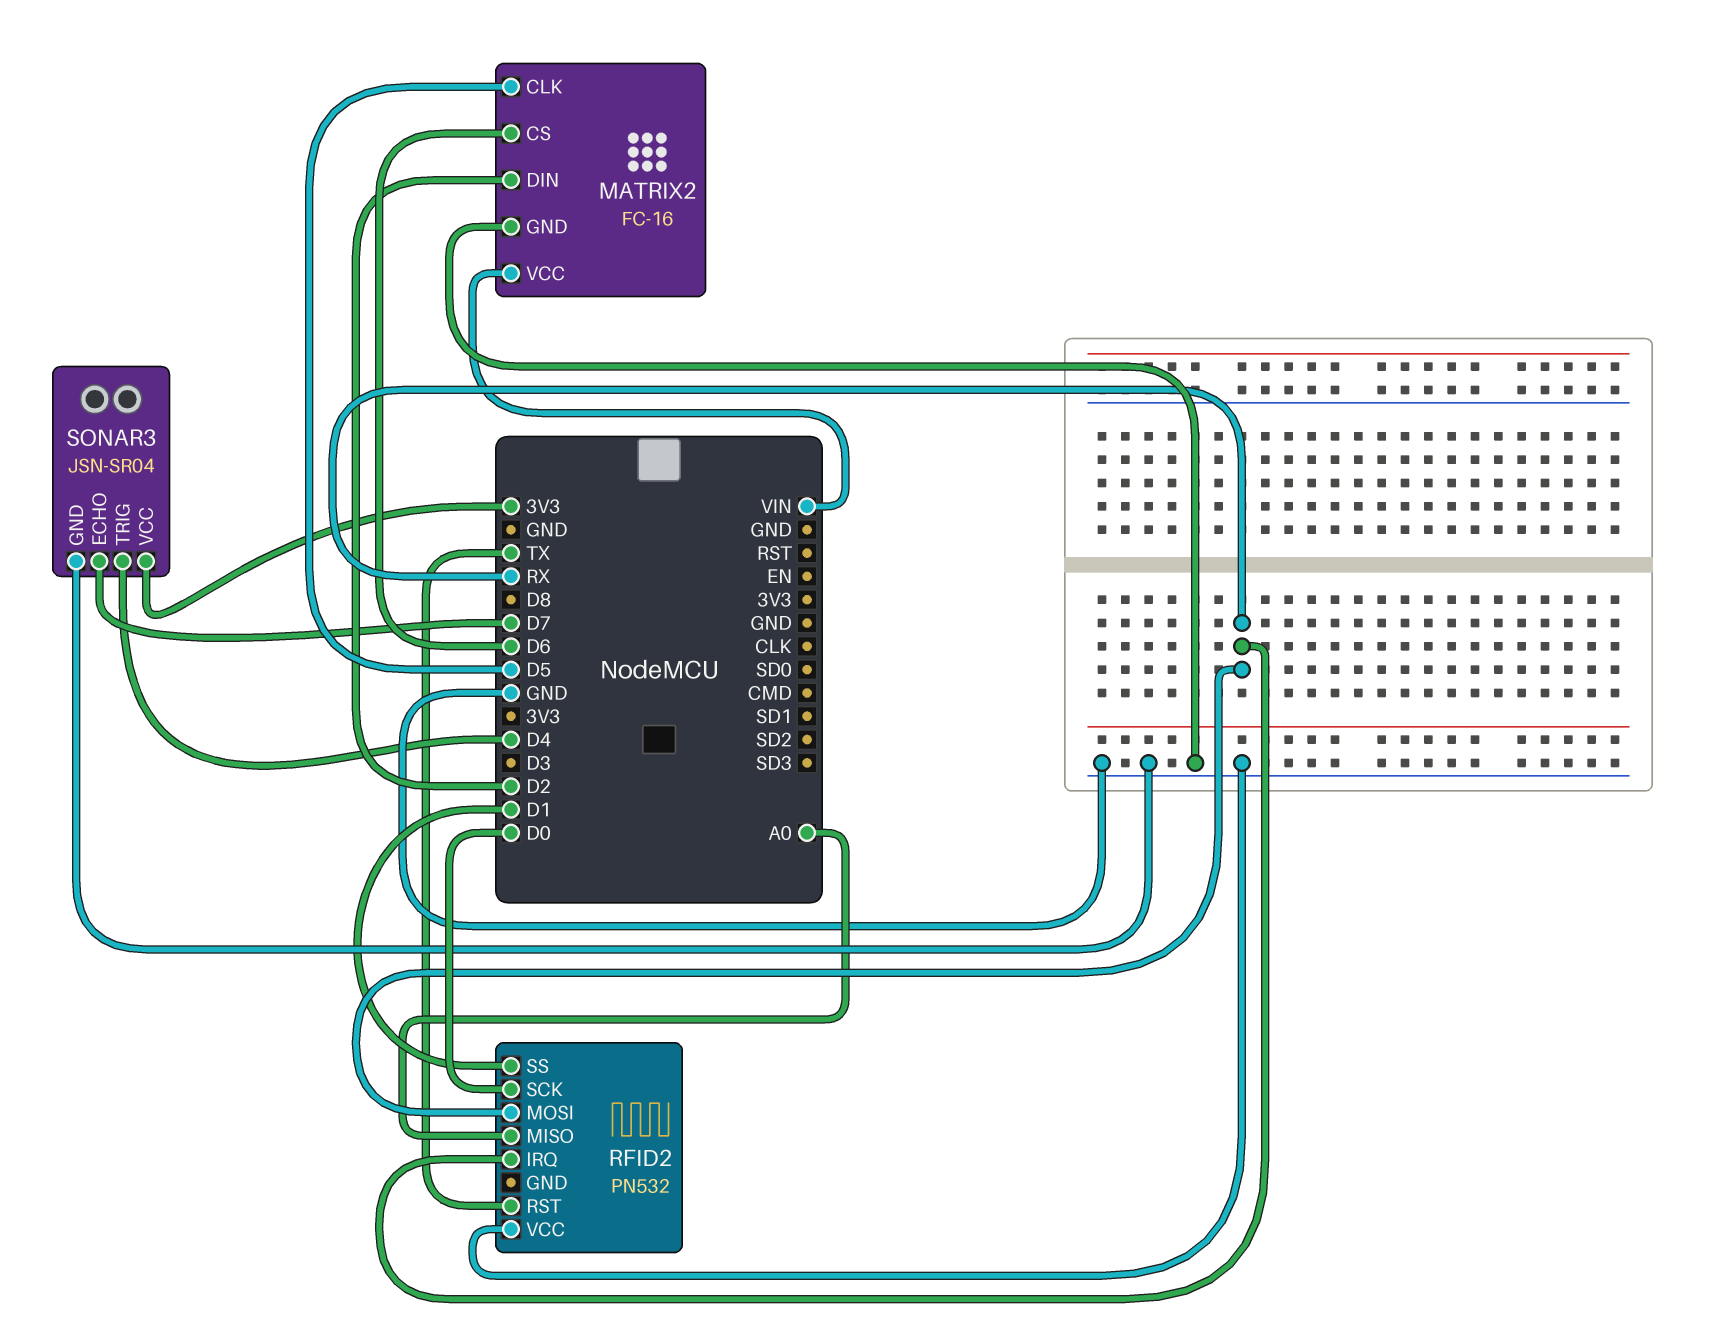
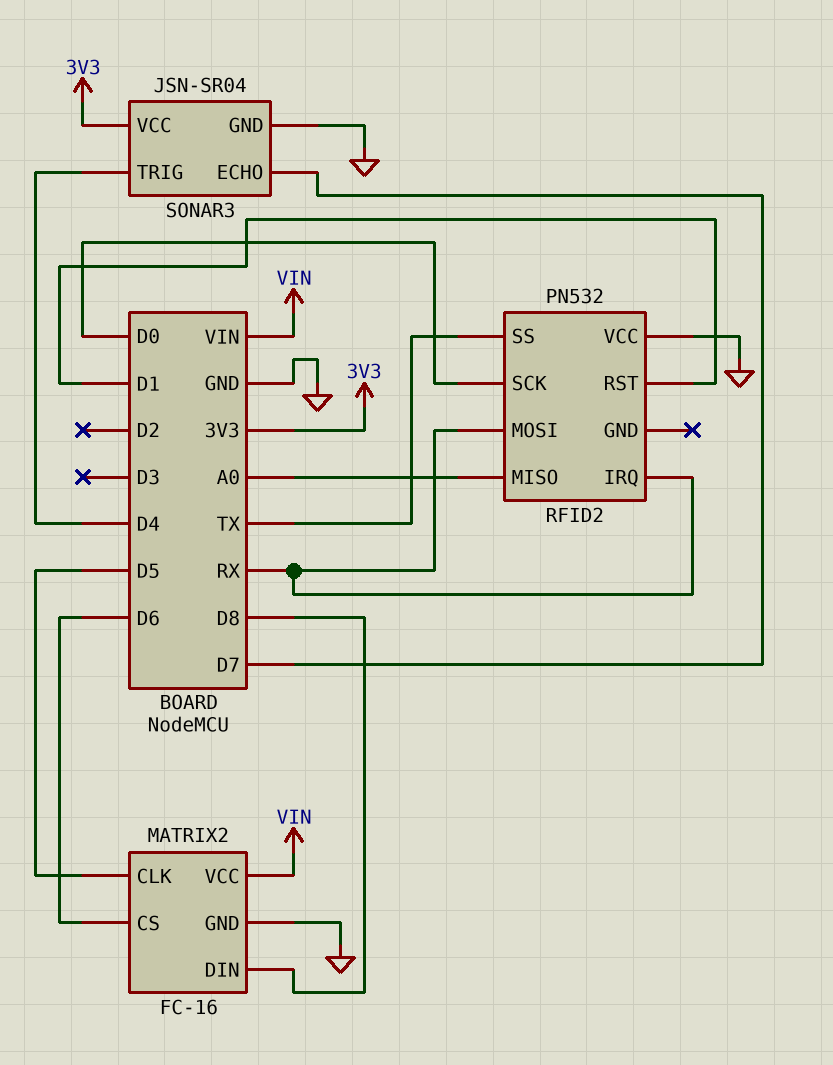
MATRIX2 pin DIN: D2 -> D8
RFID2 pin RST: TX -> D1
RFID2 pin SS: D1 -> TX

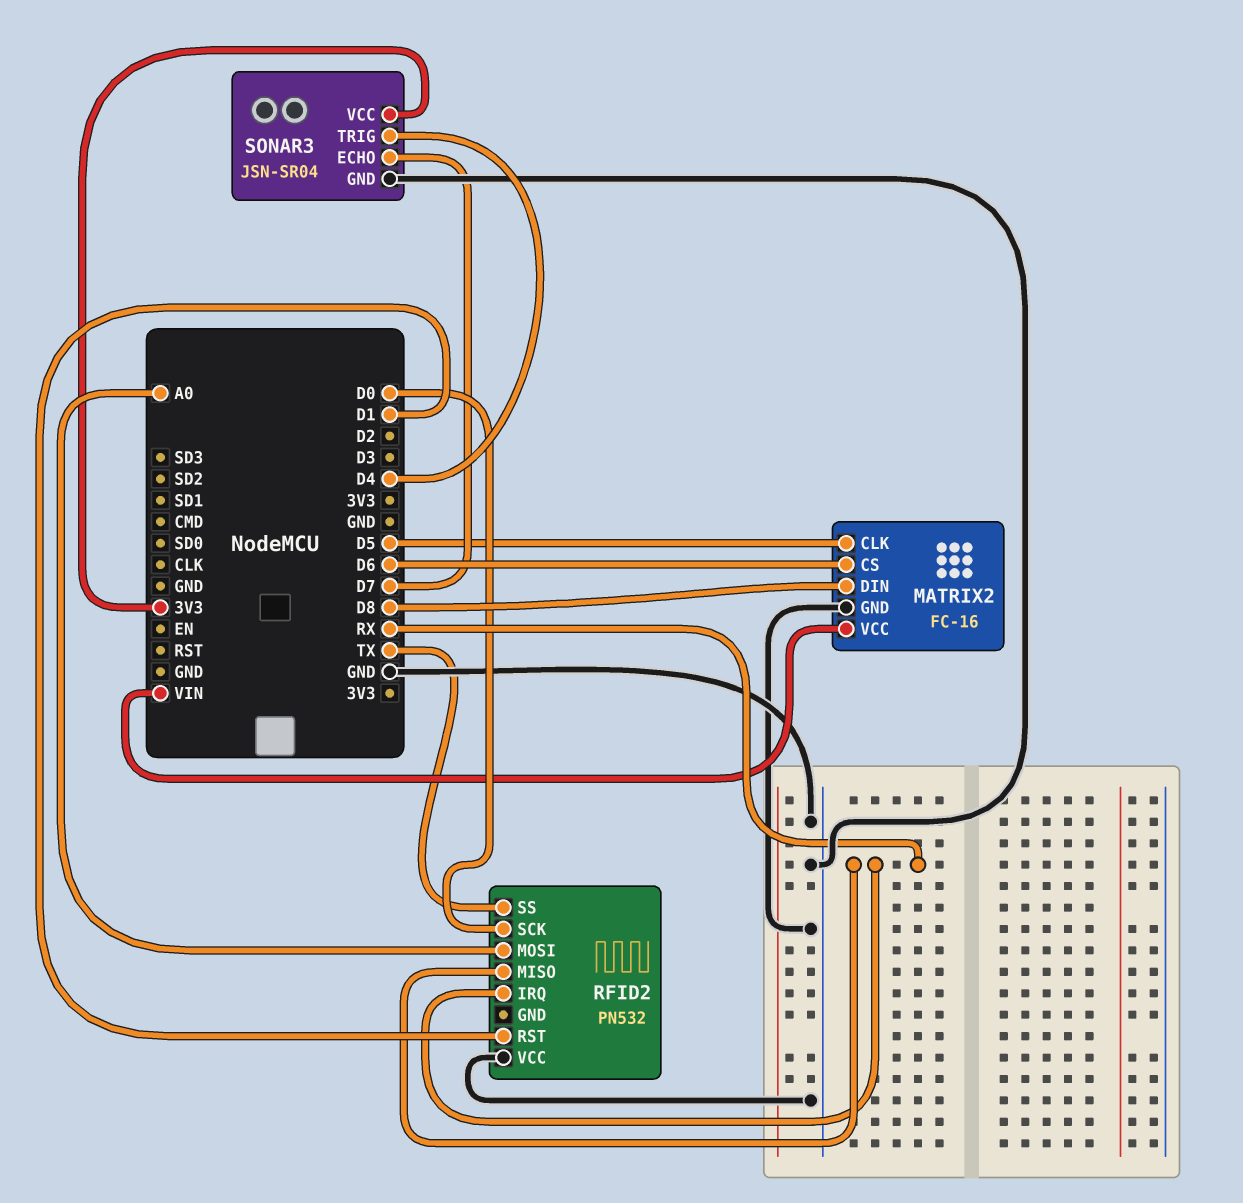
RFID2 pin MISO: A0 -> RX
RFID2 pin MOSI: RX -> A0

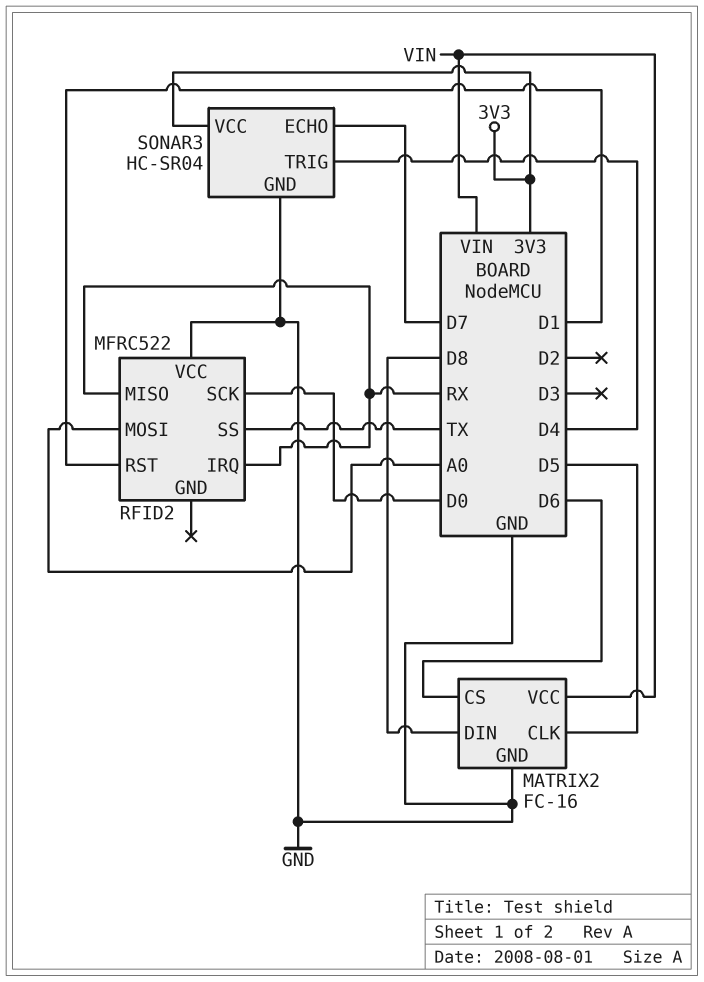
RFID2: PN532 -> MFRC522
SONAR3: JSN-SR04 -> HC-SR04

